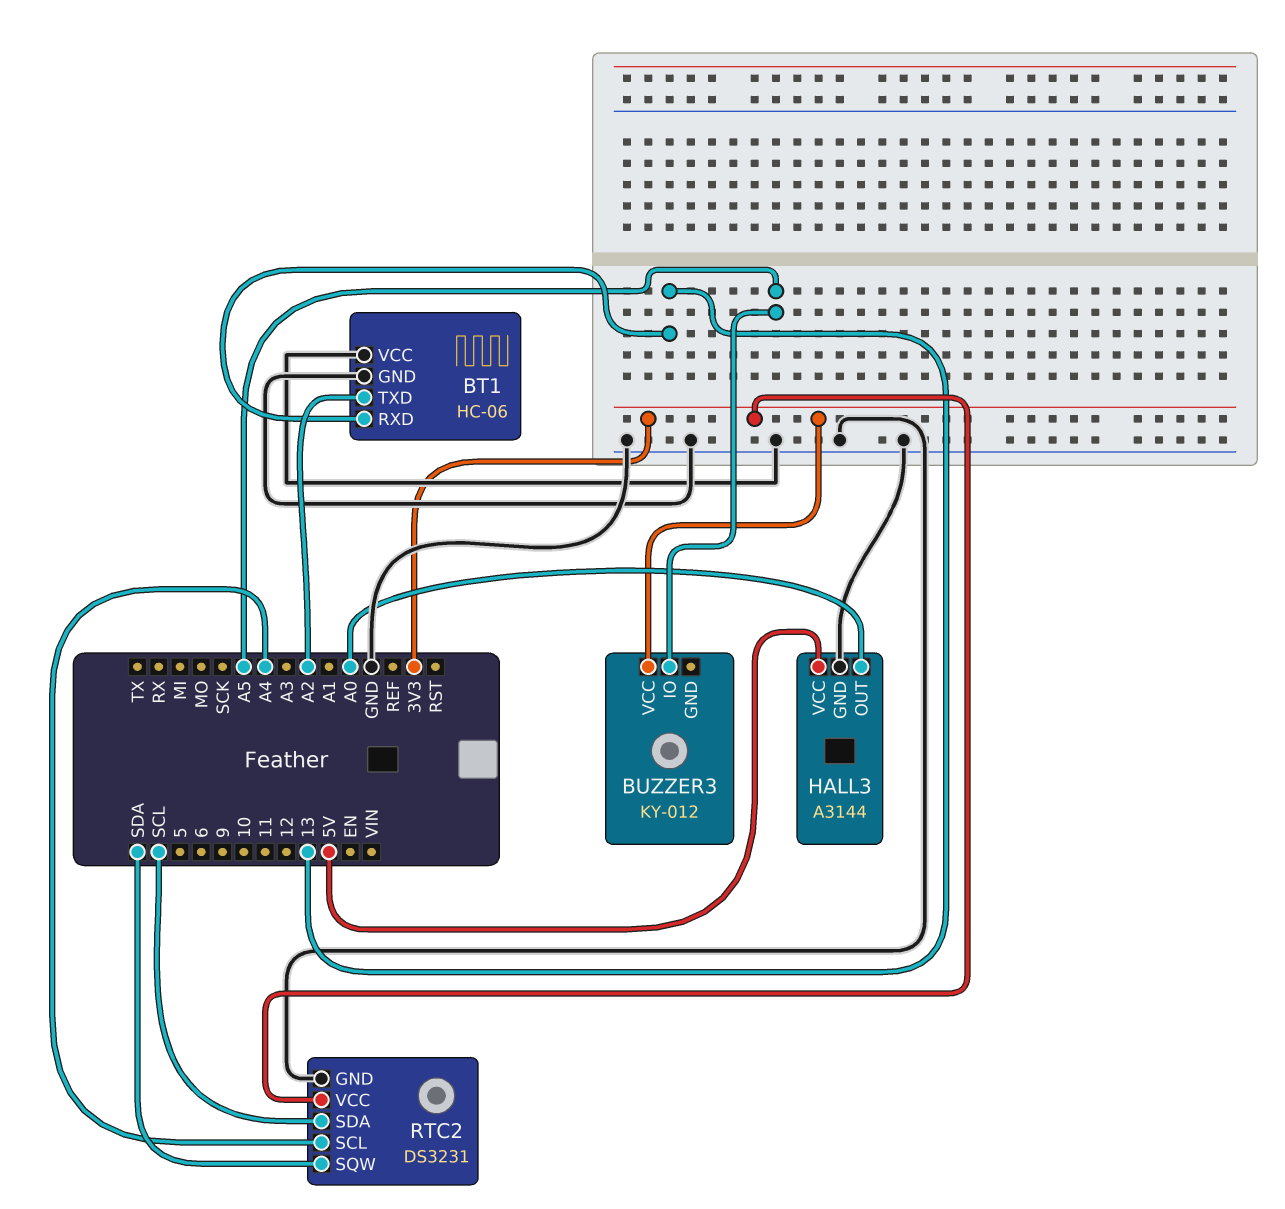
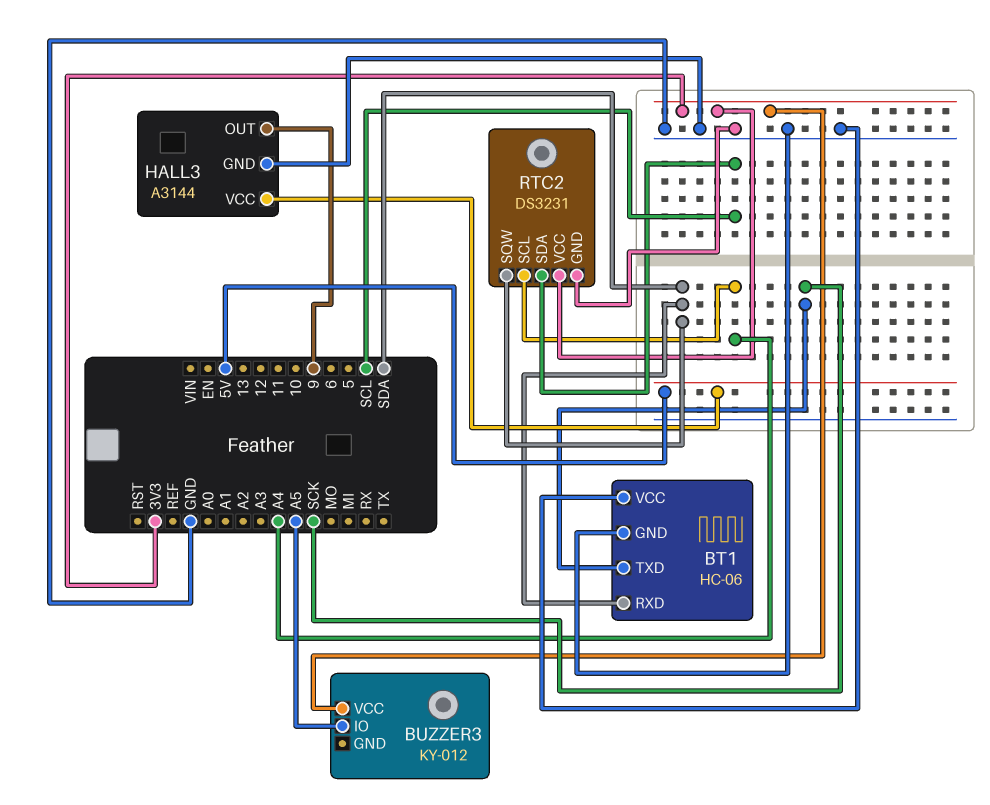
BT1 pin RXD: 13 -> SDA
BT1 pin TXD: A2 -> SCK
HALL3 pin OUT: A0 -> 9

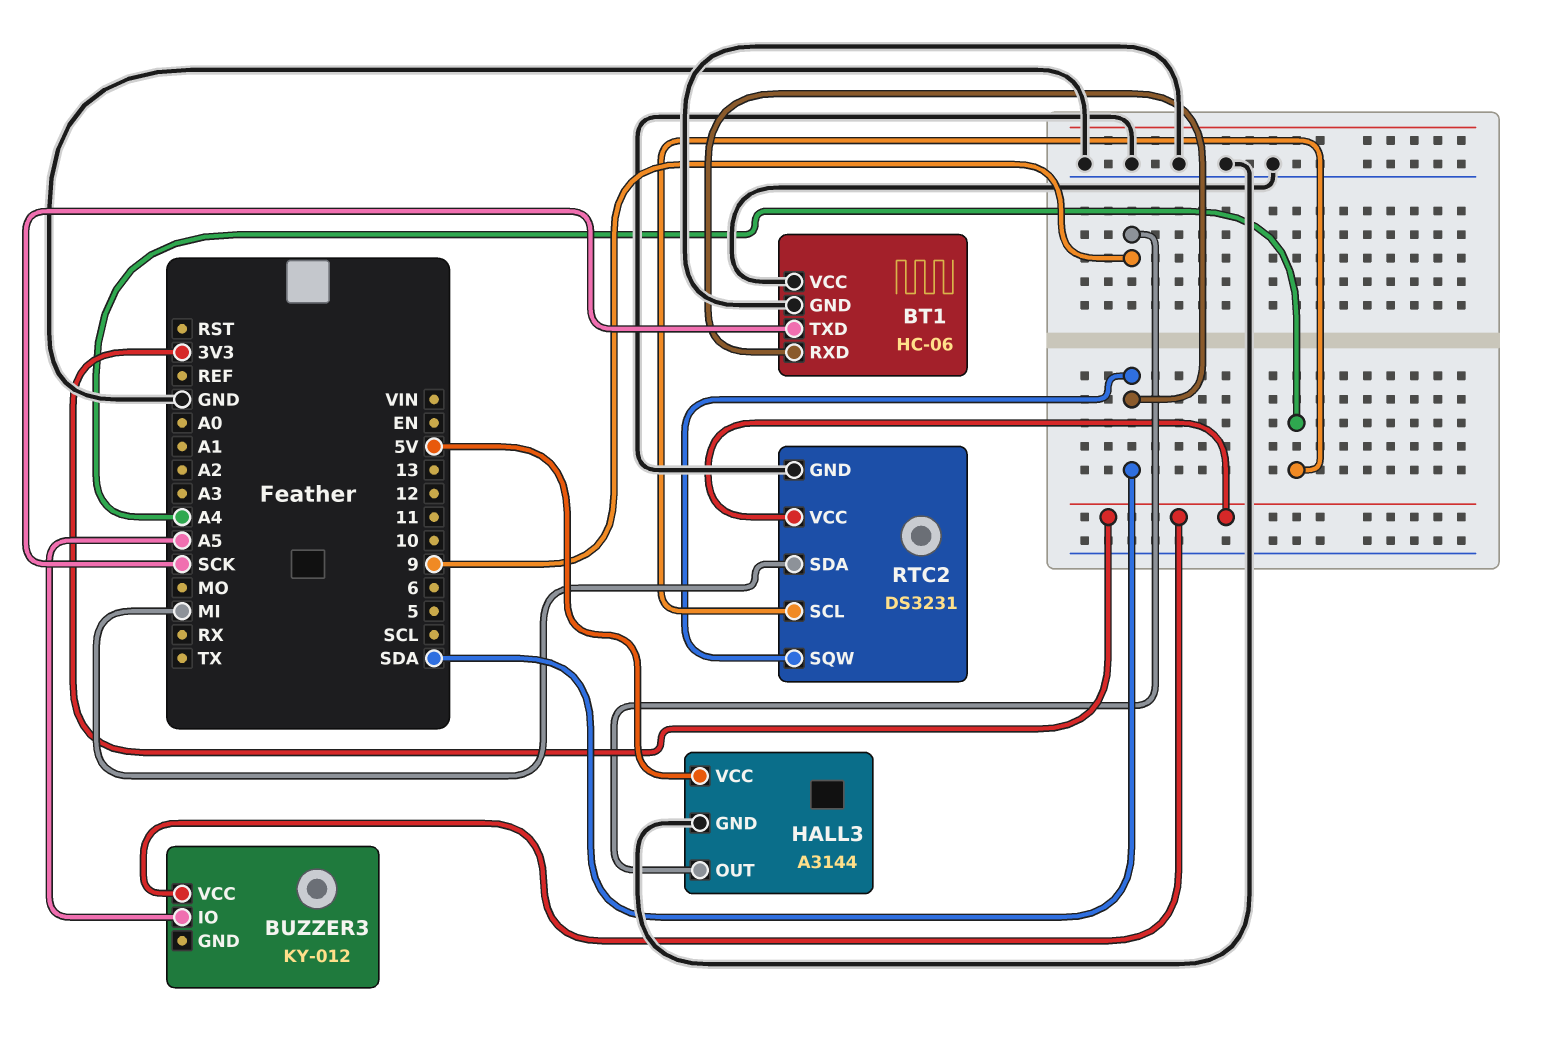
RTC2 pin SDA: SCL -> MI

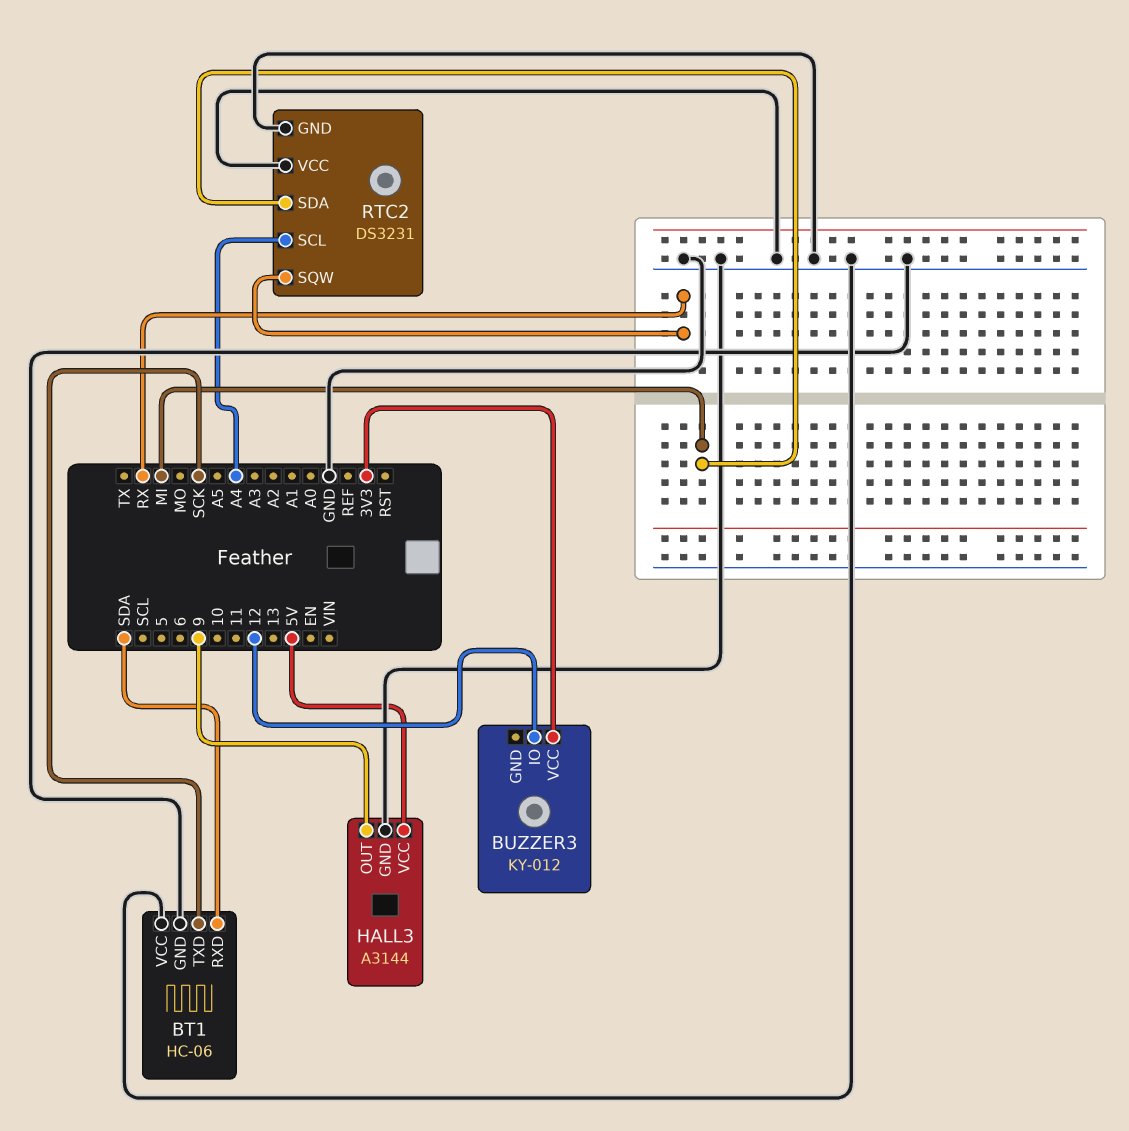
BUZZER3 pin IO: A5 -> 12
RTC2 pin SQW: SDA -> RX
RTC2 pin VCC: 3V3 -> GND

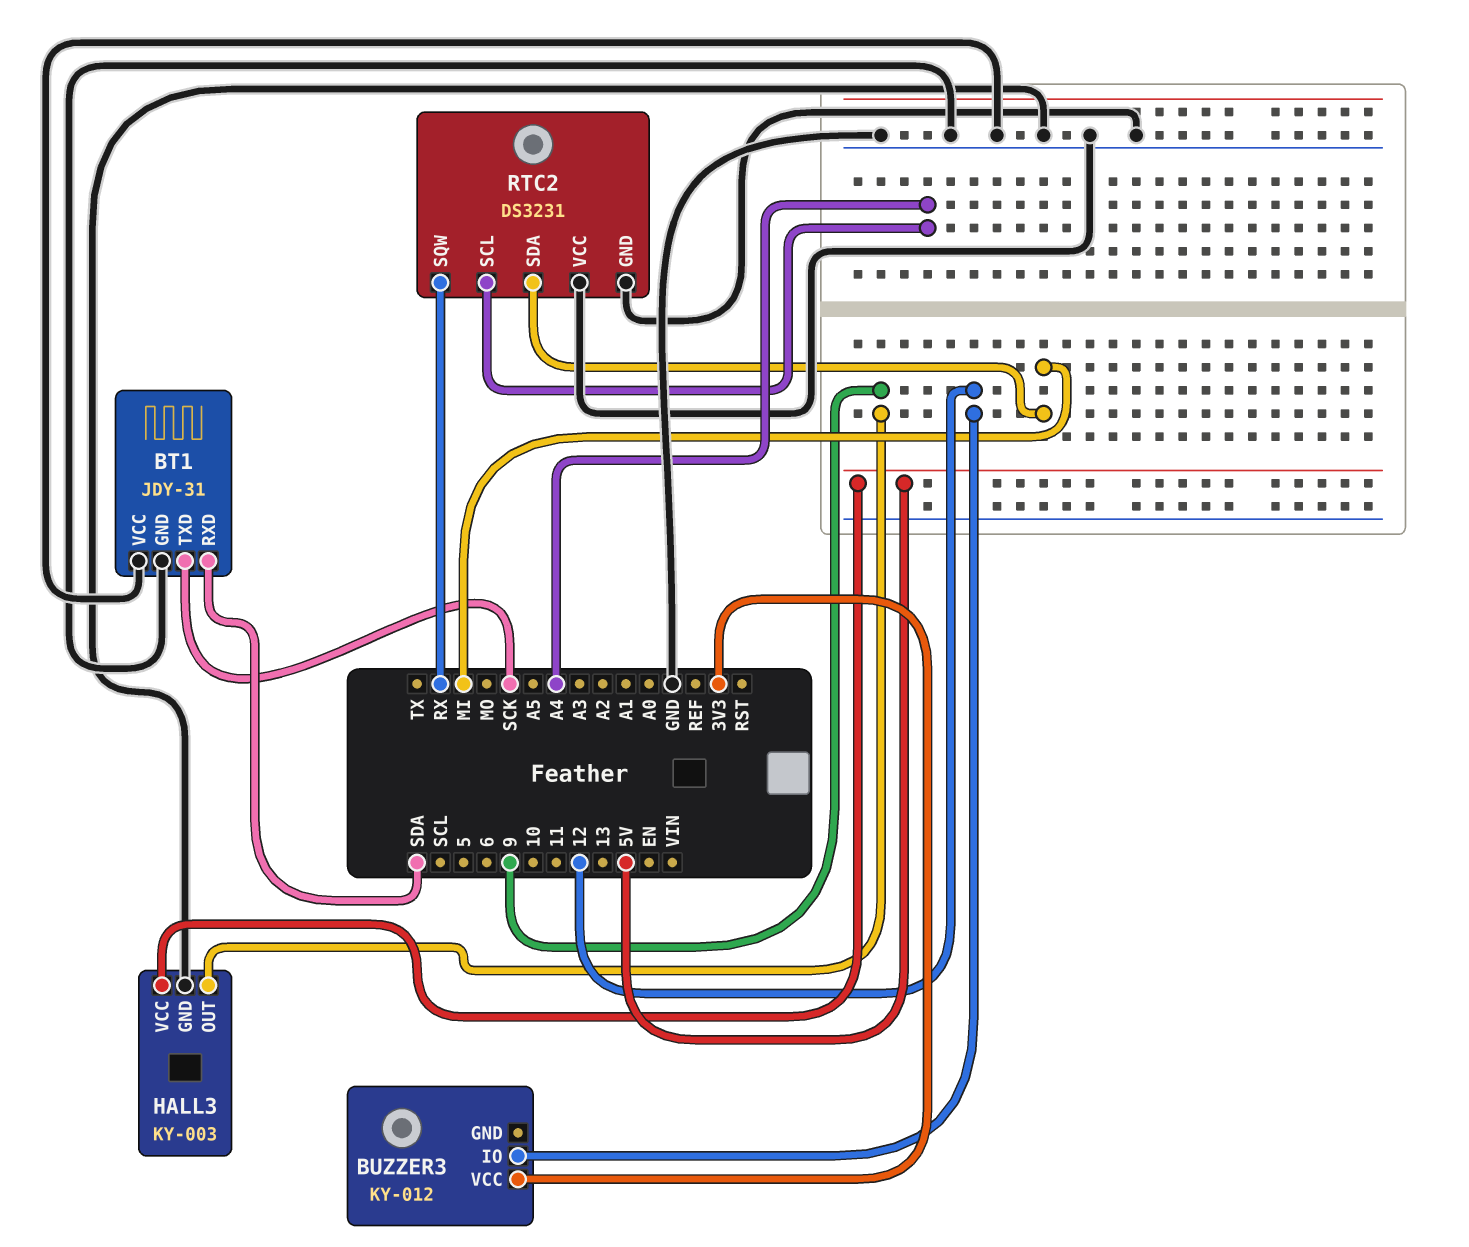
BT1: HC-06 -> JDY-31
HALL3: A3144 -> KY-003

